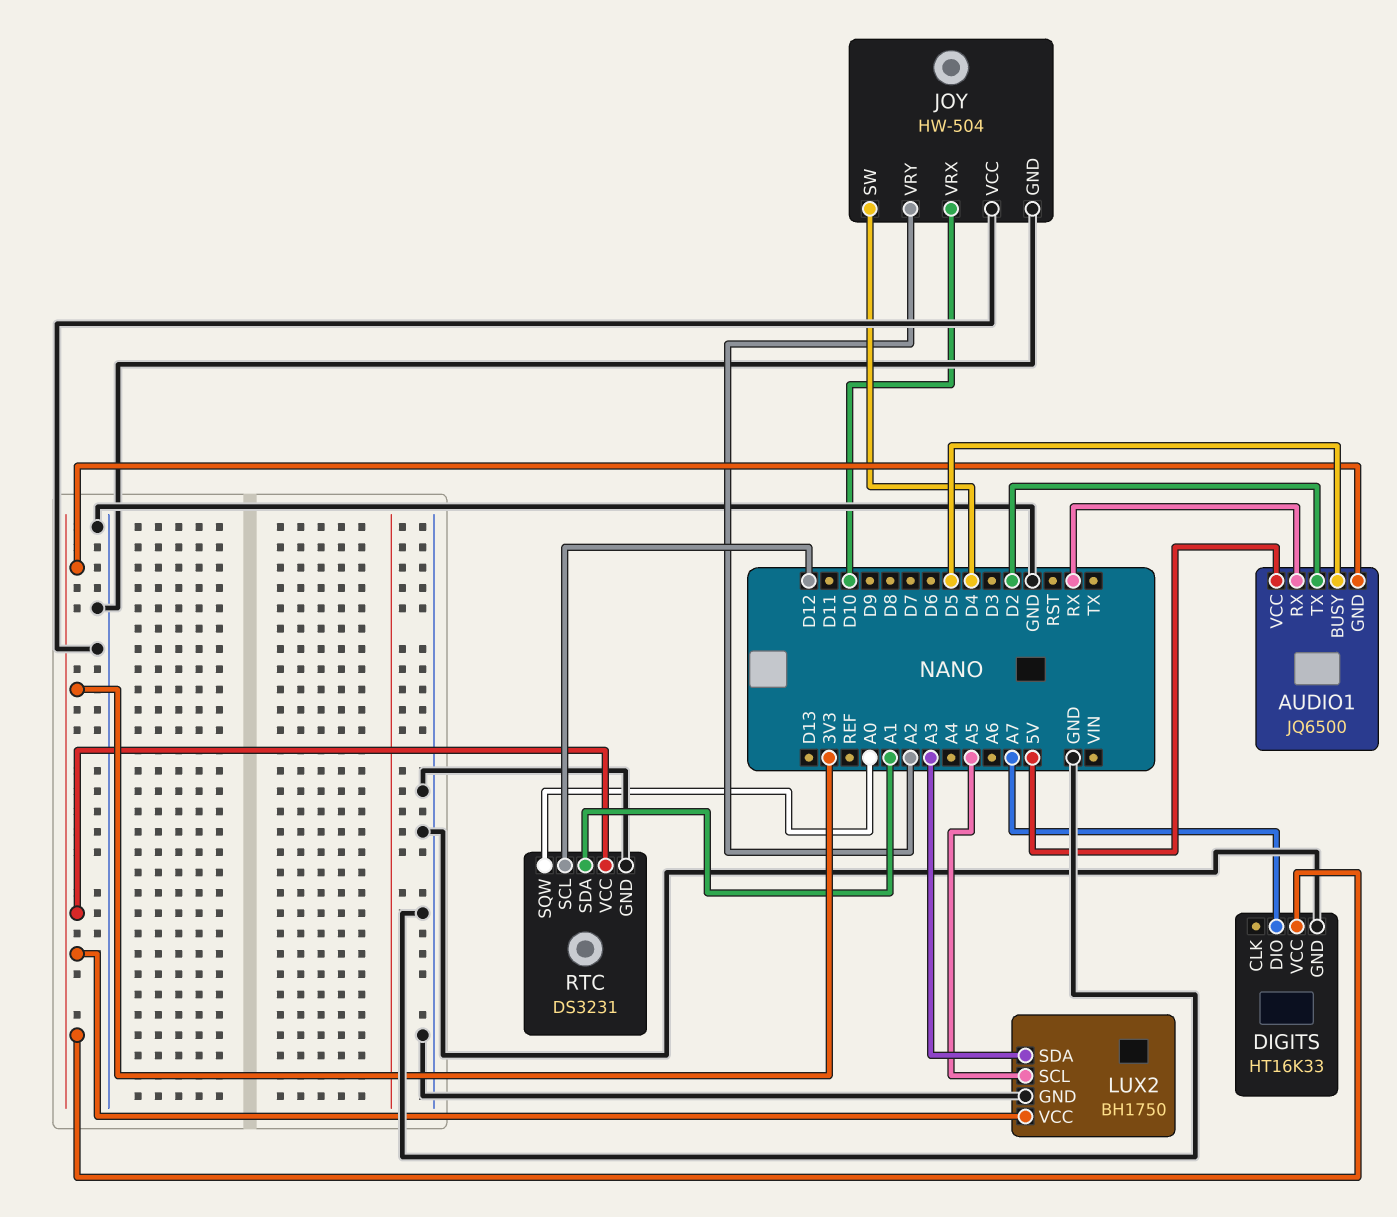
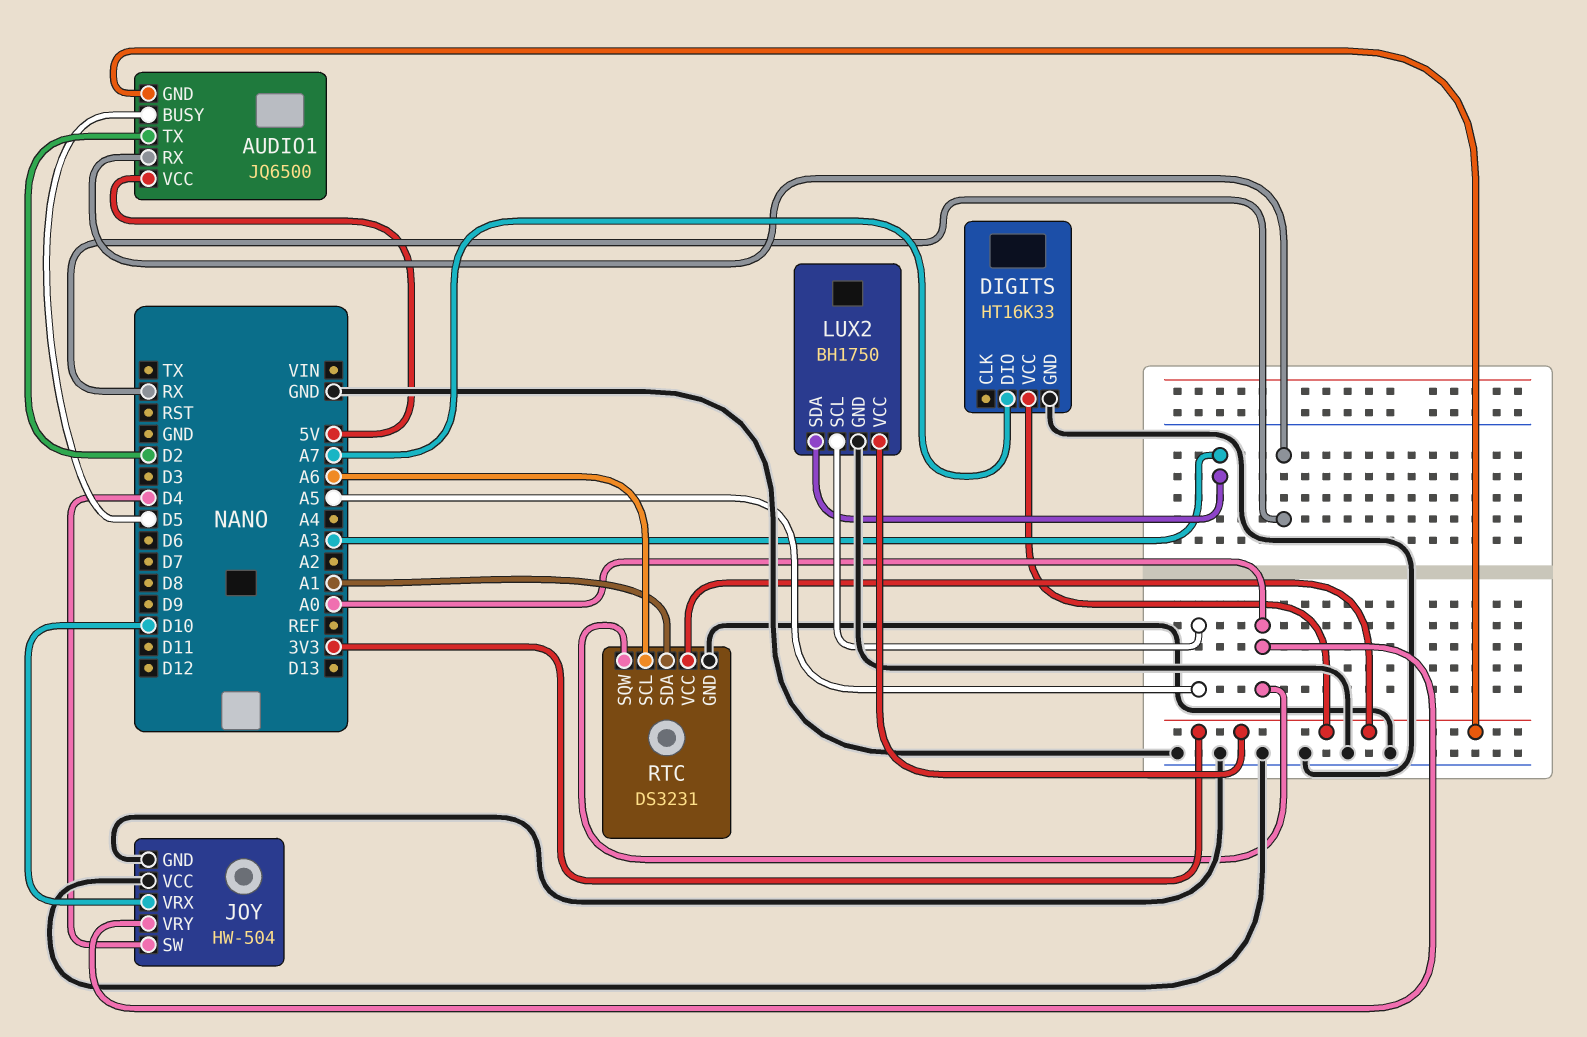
JOY pin VRY: A2 -> A0
RTC pin SCL: D12 -> A6

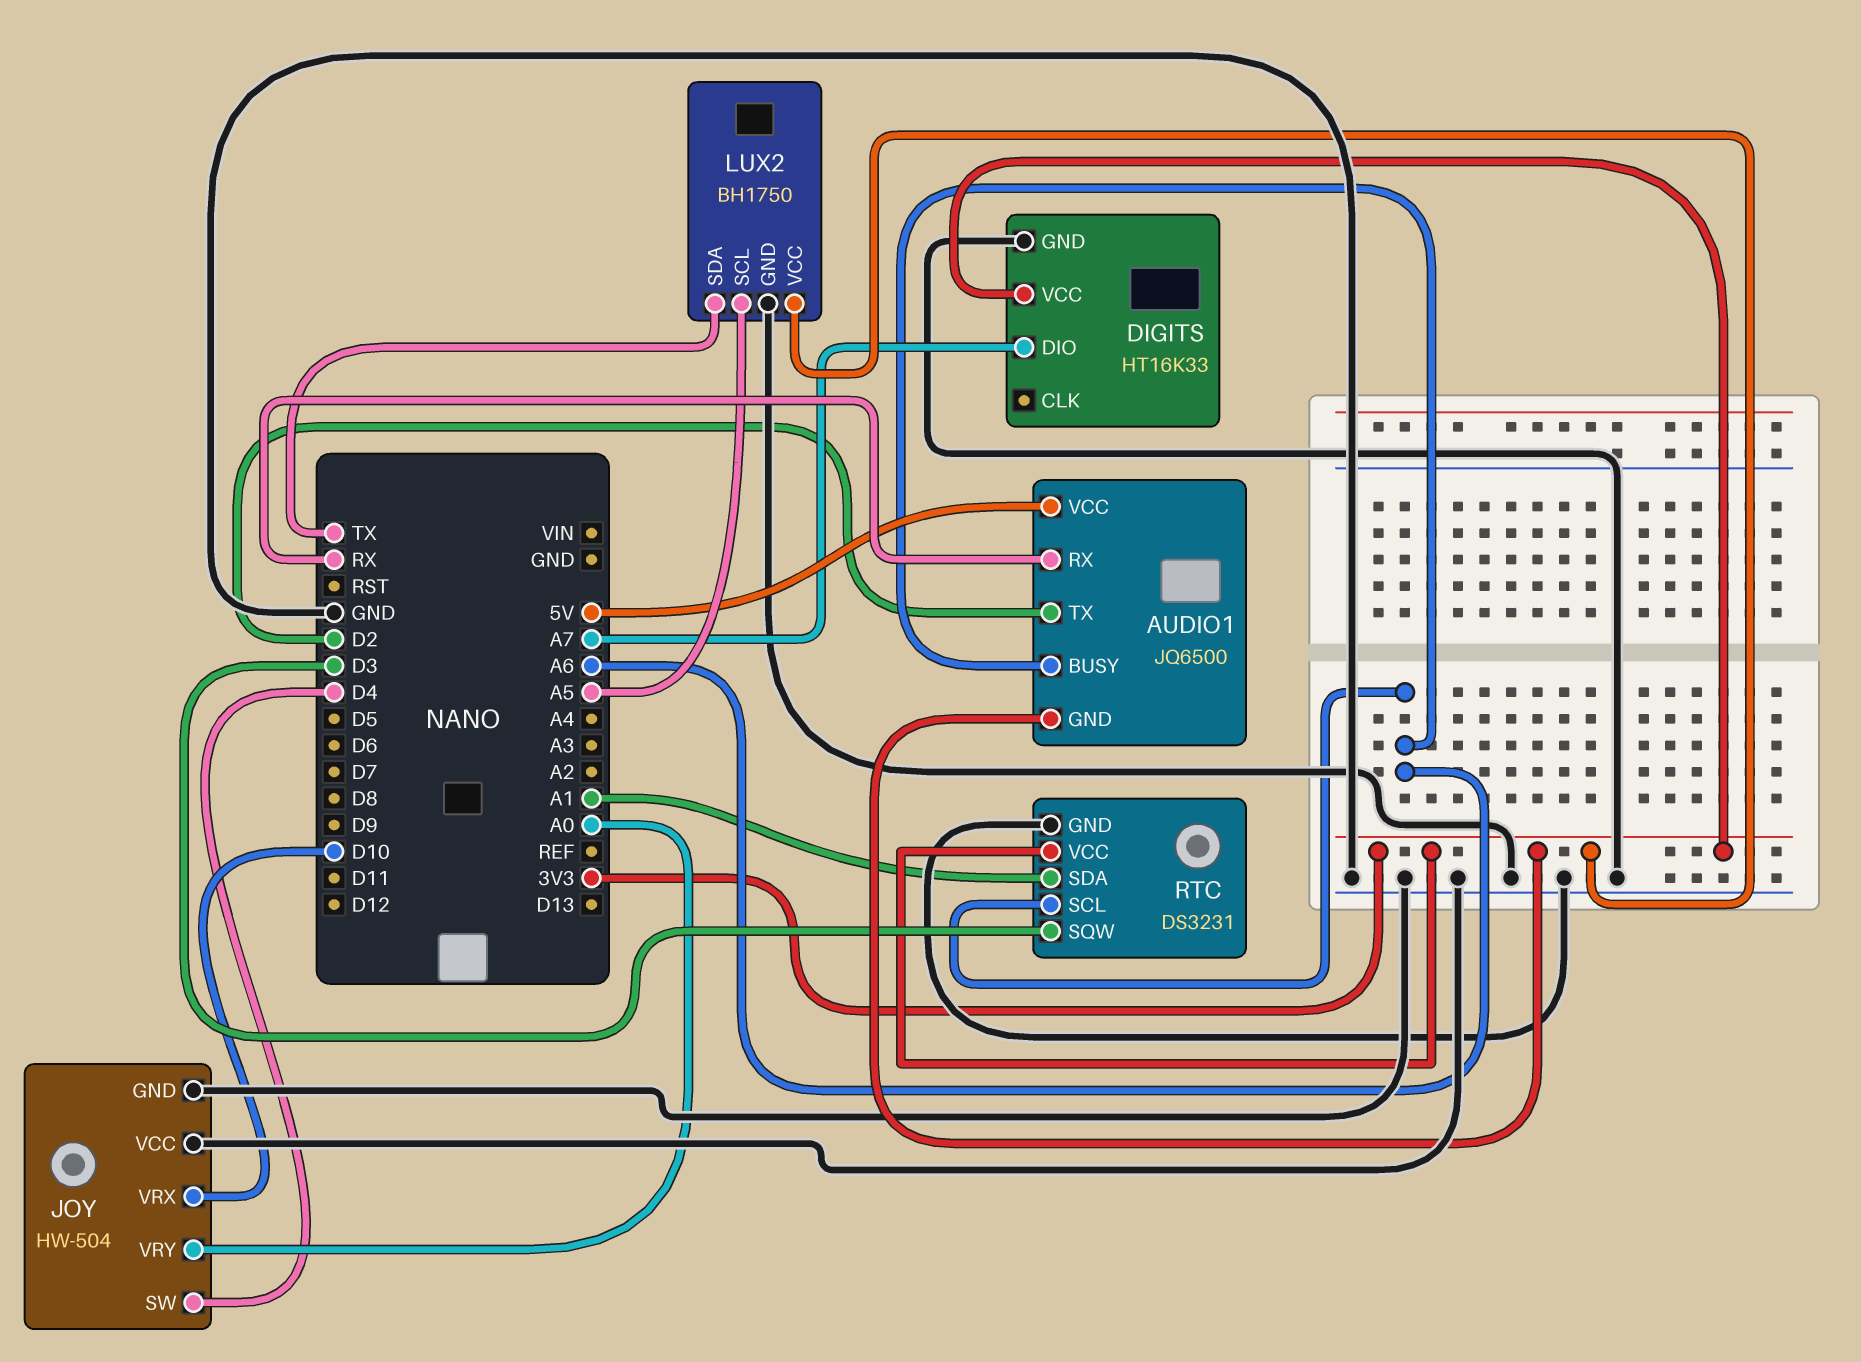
AUDIO1 pin BUSY: D5 -> A6
LUX2 pin SDA: A3 -> TX
RTC pin SQW: A0 -> D3

